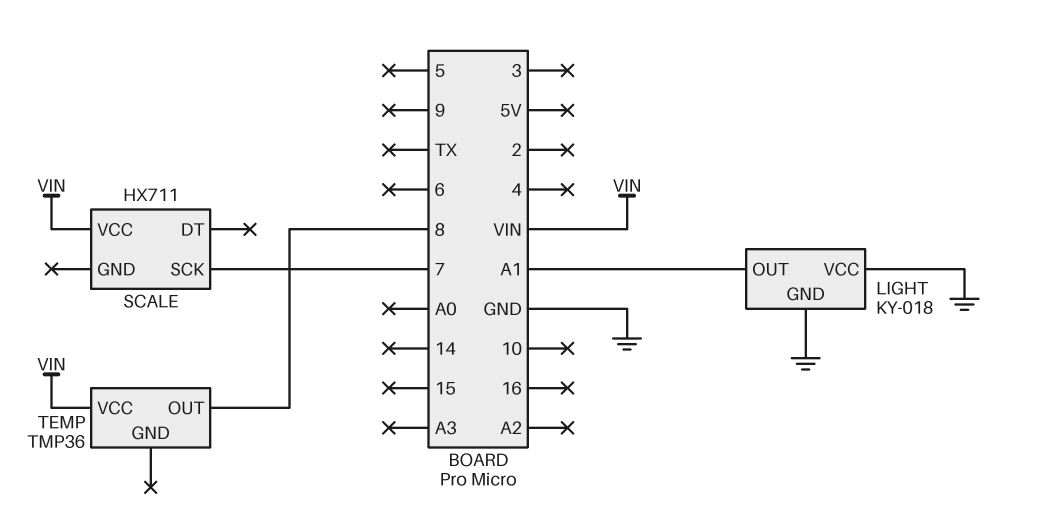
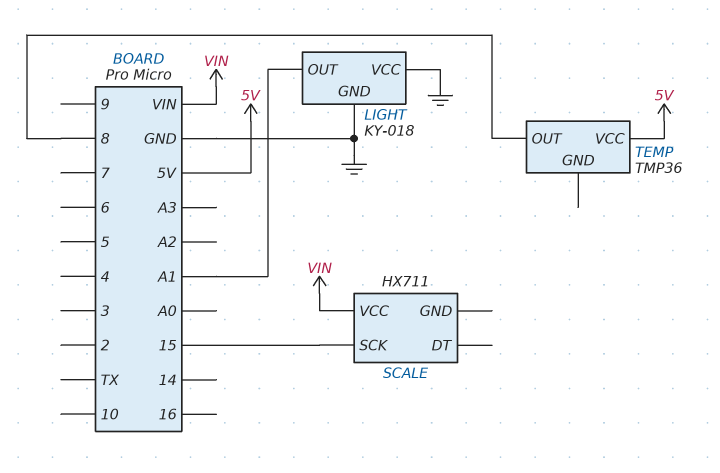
SCALE pin SCK: 7 -> 15
TEMP pin VCC: VIN -> 5V

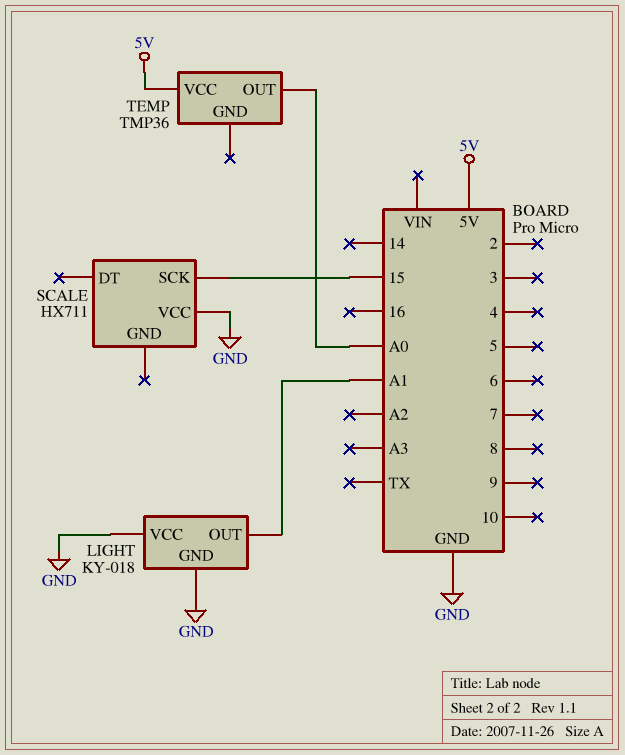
SCALE pin VCC: VIN -> GND
TEMP pin OUT: 8 -> A0

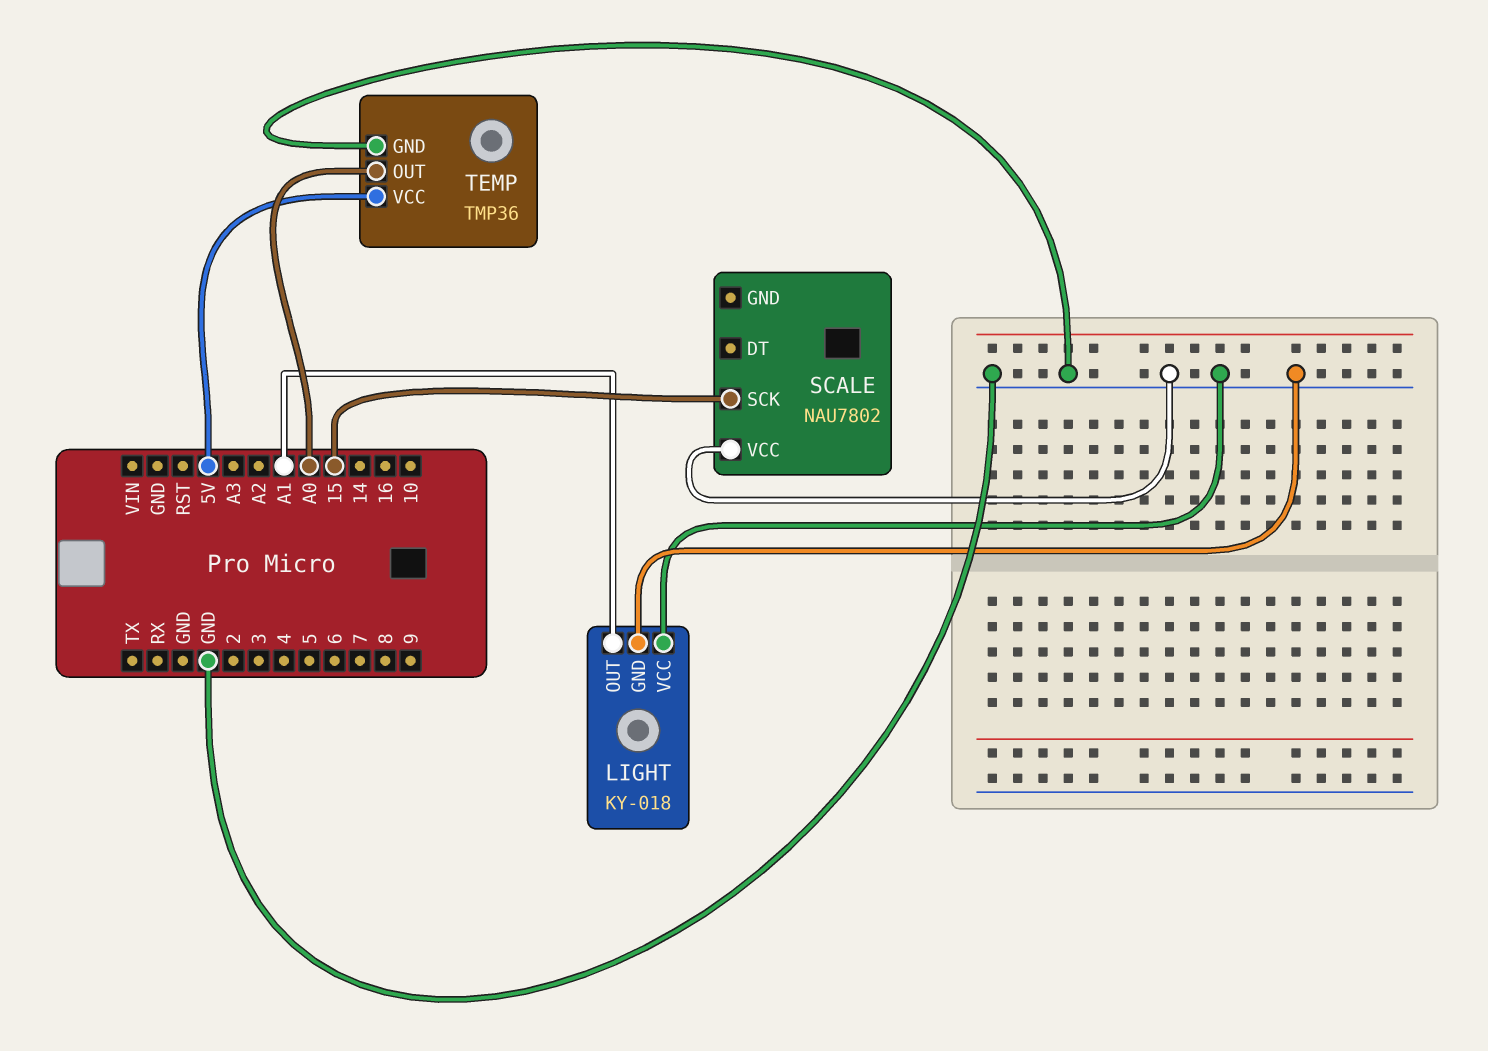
SCALE: HX711 -> NAU7802
TEMP pin GND: none -> GND

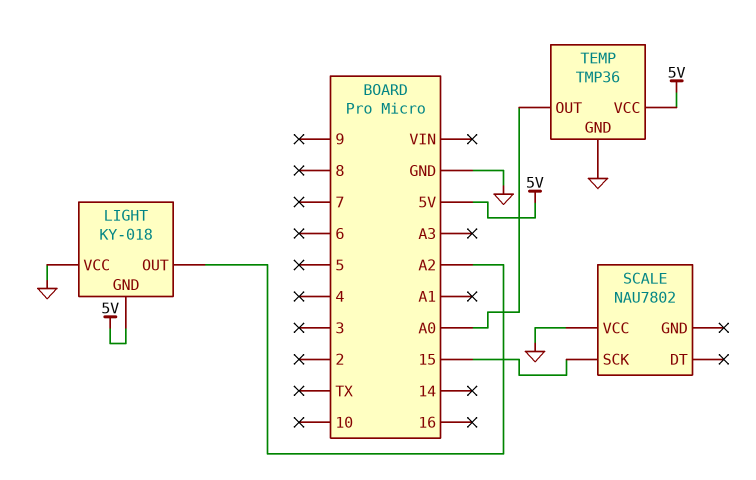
LIGHT pin GND: GND -> 5V
LIGHT pin OUT: A1 -> A2

